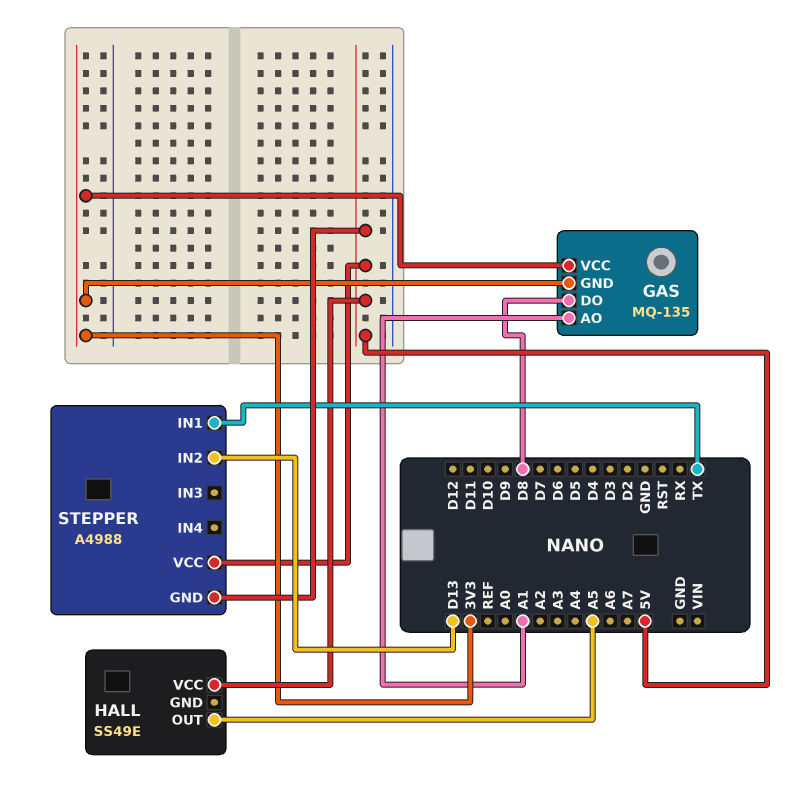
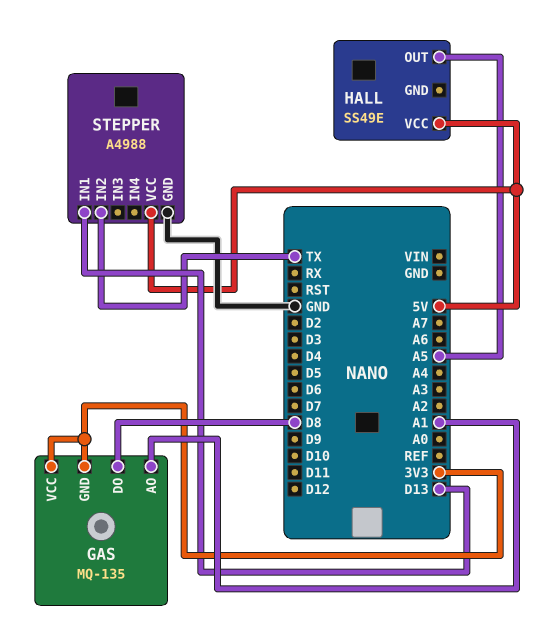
STEPPER pin GND: 5V -> GND
STEPPER pin IN1: TX -> D13
STEPPER pin IN2: D13 -> TX

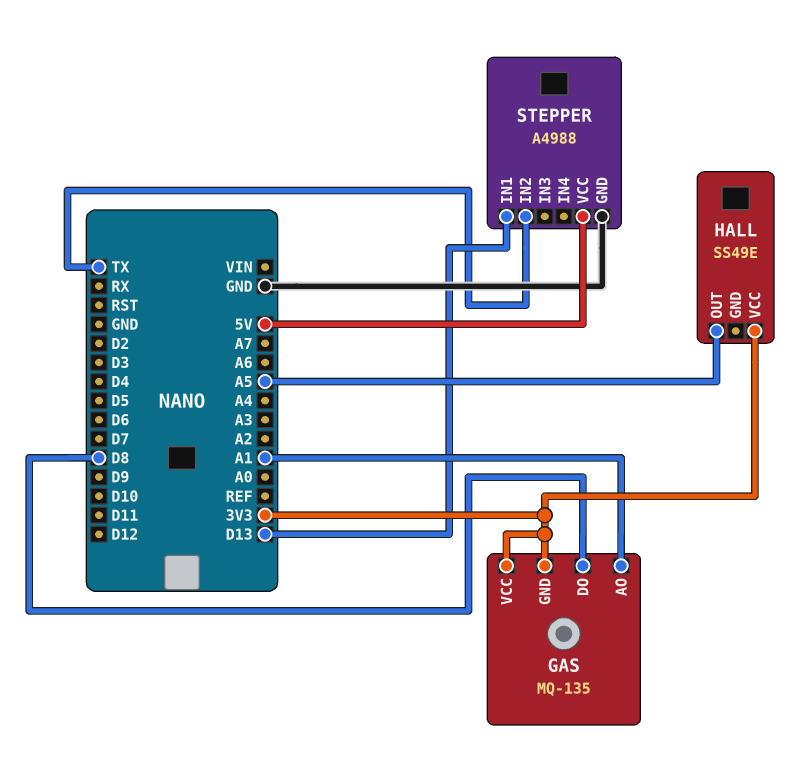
HALL pin VCC: 5V -> 3V3

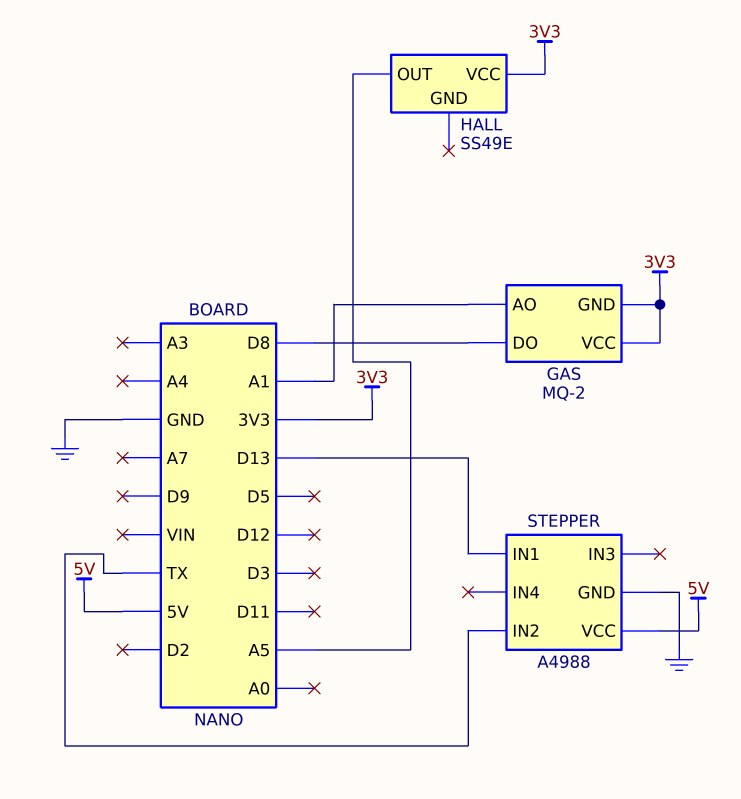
GAS: MQ-135 -> MQ-2

